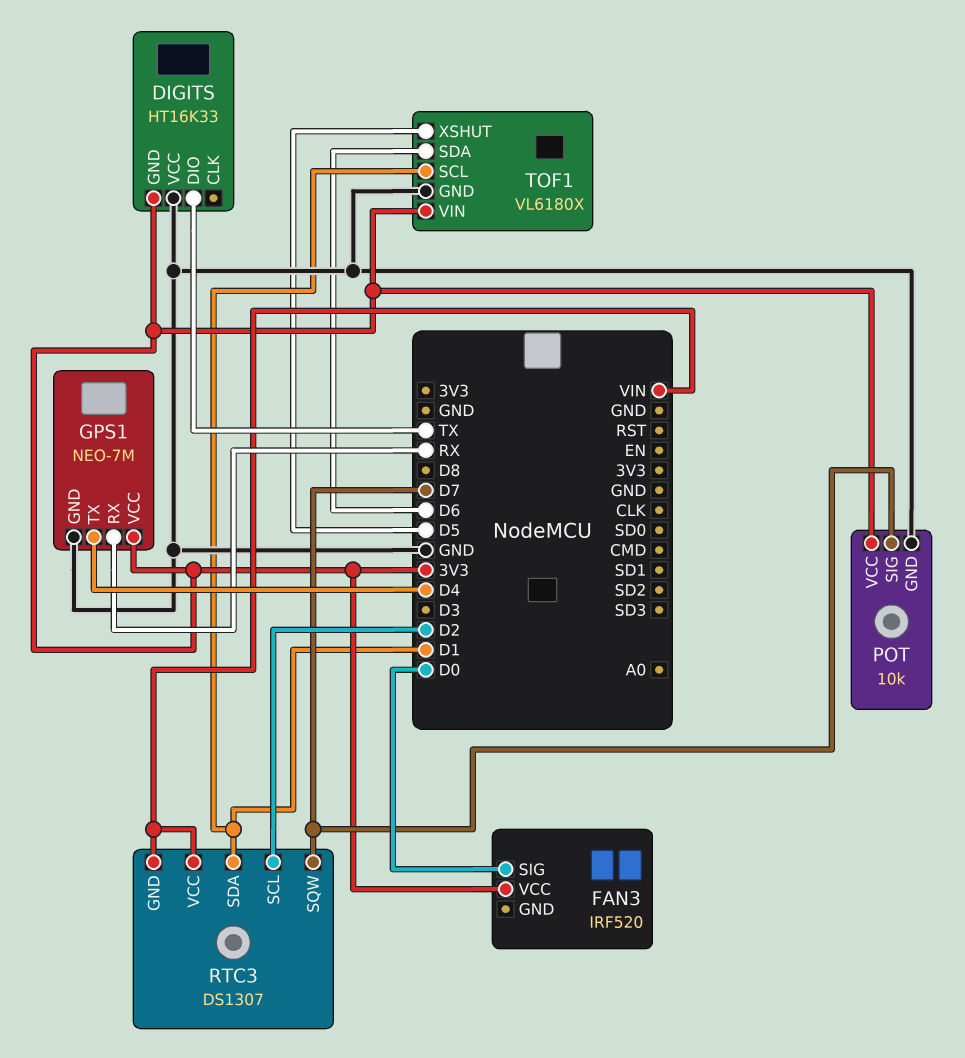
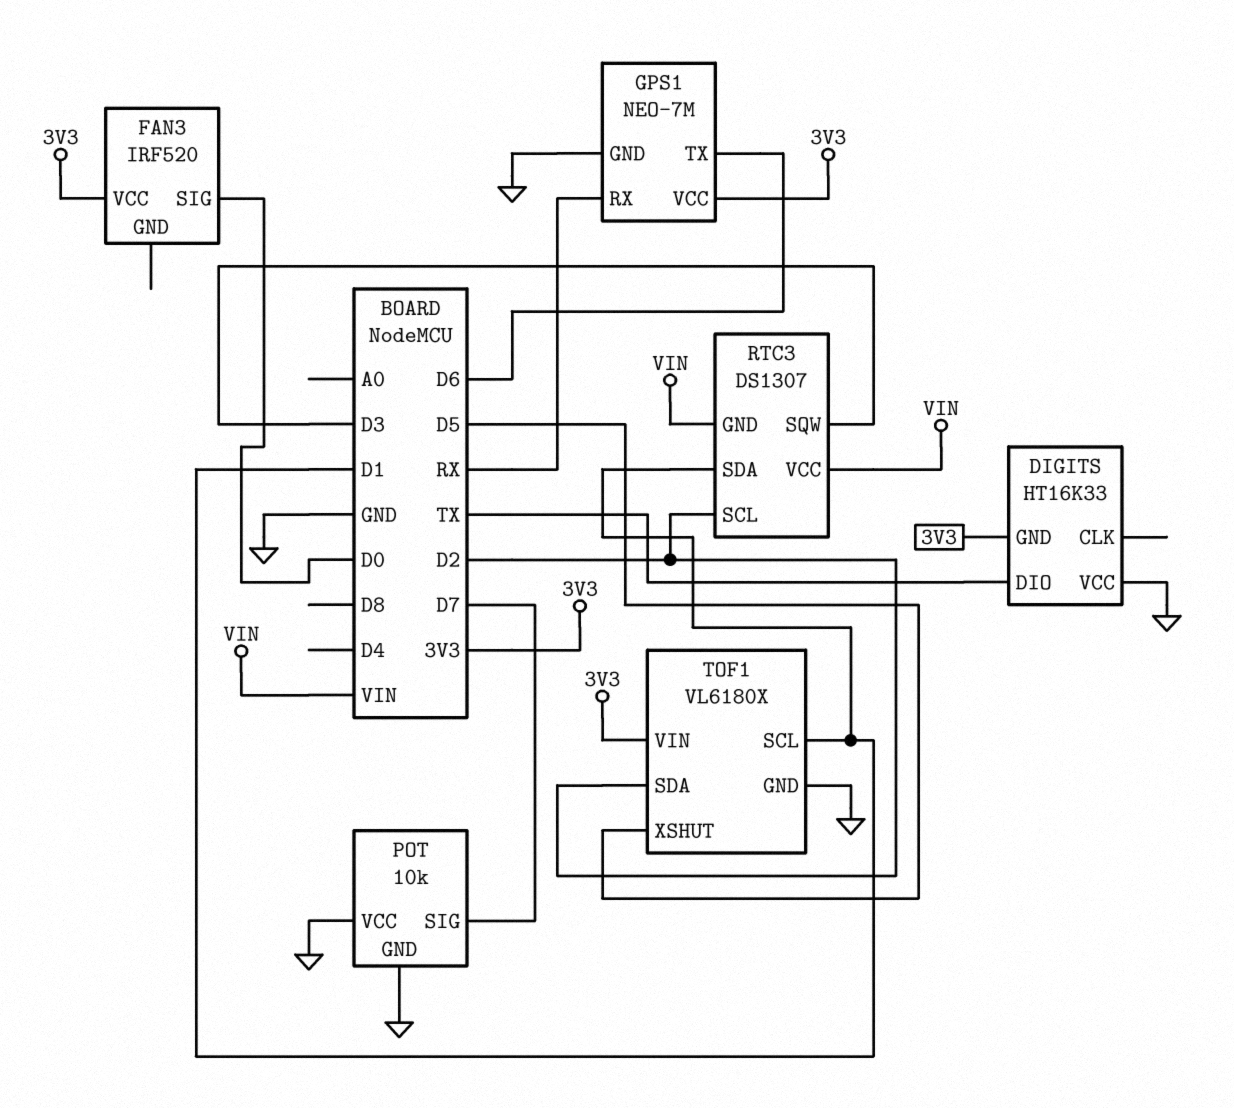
GPS1 pin TX: D4 -> D6
POT pin VCC: 3V3 -> GND
RTC3 pin SQW: D7 -> D3
TOF1 pin SDA: D6 -> D2

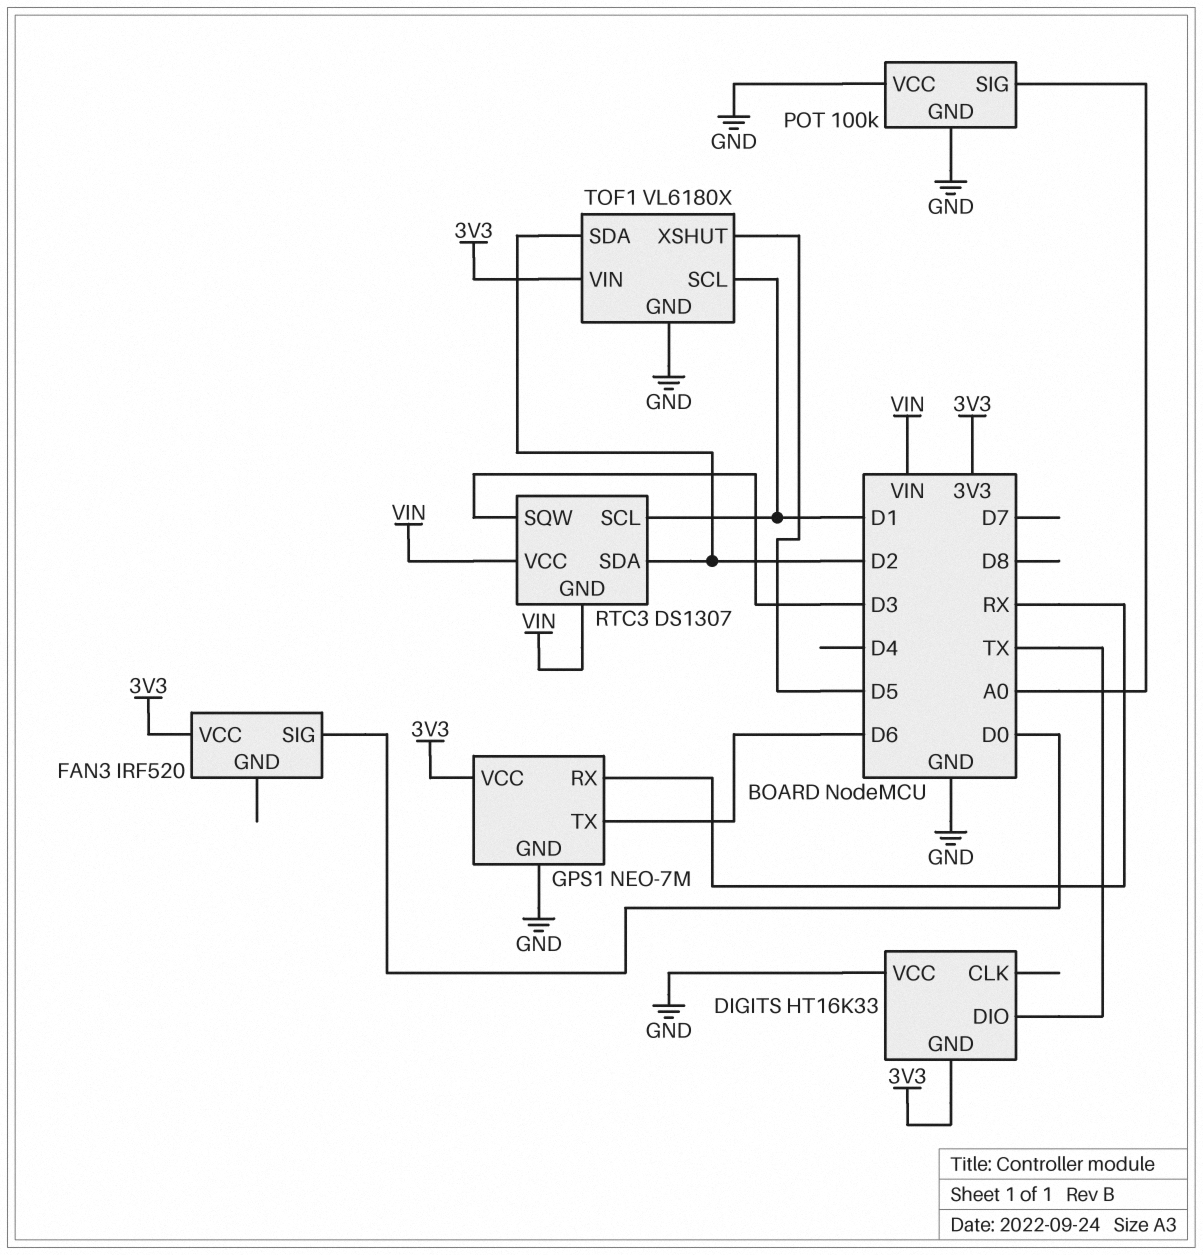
POT: 10k -> 100k
POT pin SIG: D7 -> A0
RTC3 pin SCL: D2 -> D1
RTC3 pin SDA: D1 -> D2

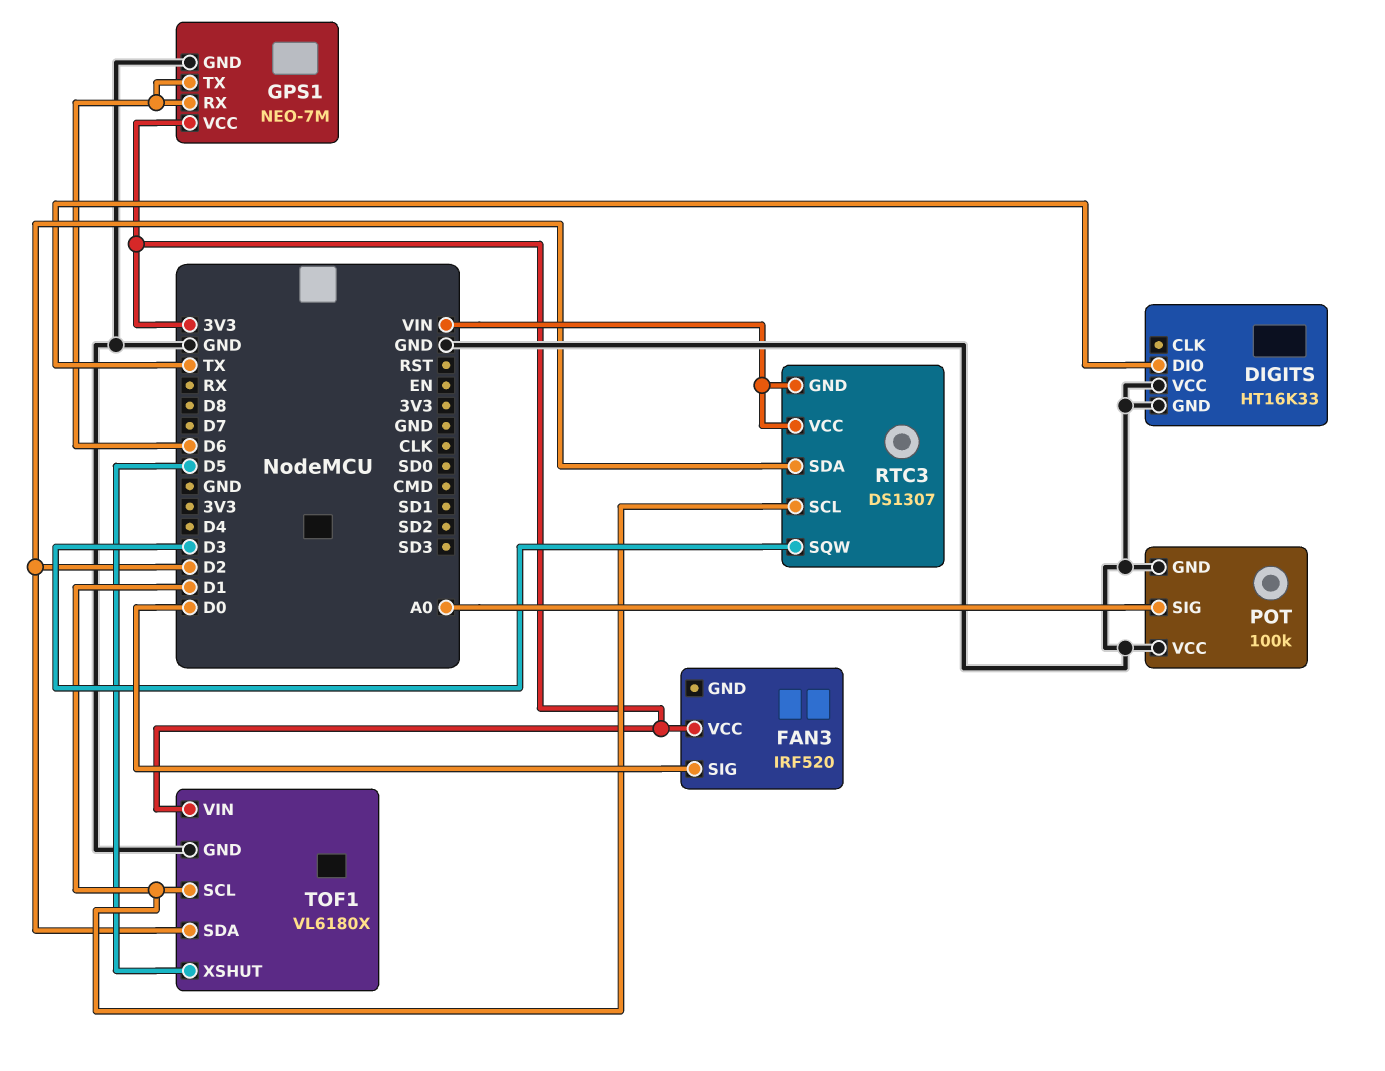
DIGITS pin GND: 3V3 -> GND
GPS1 pin RX: RX -> D6

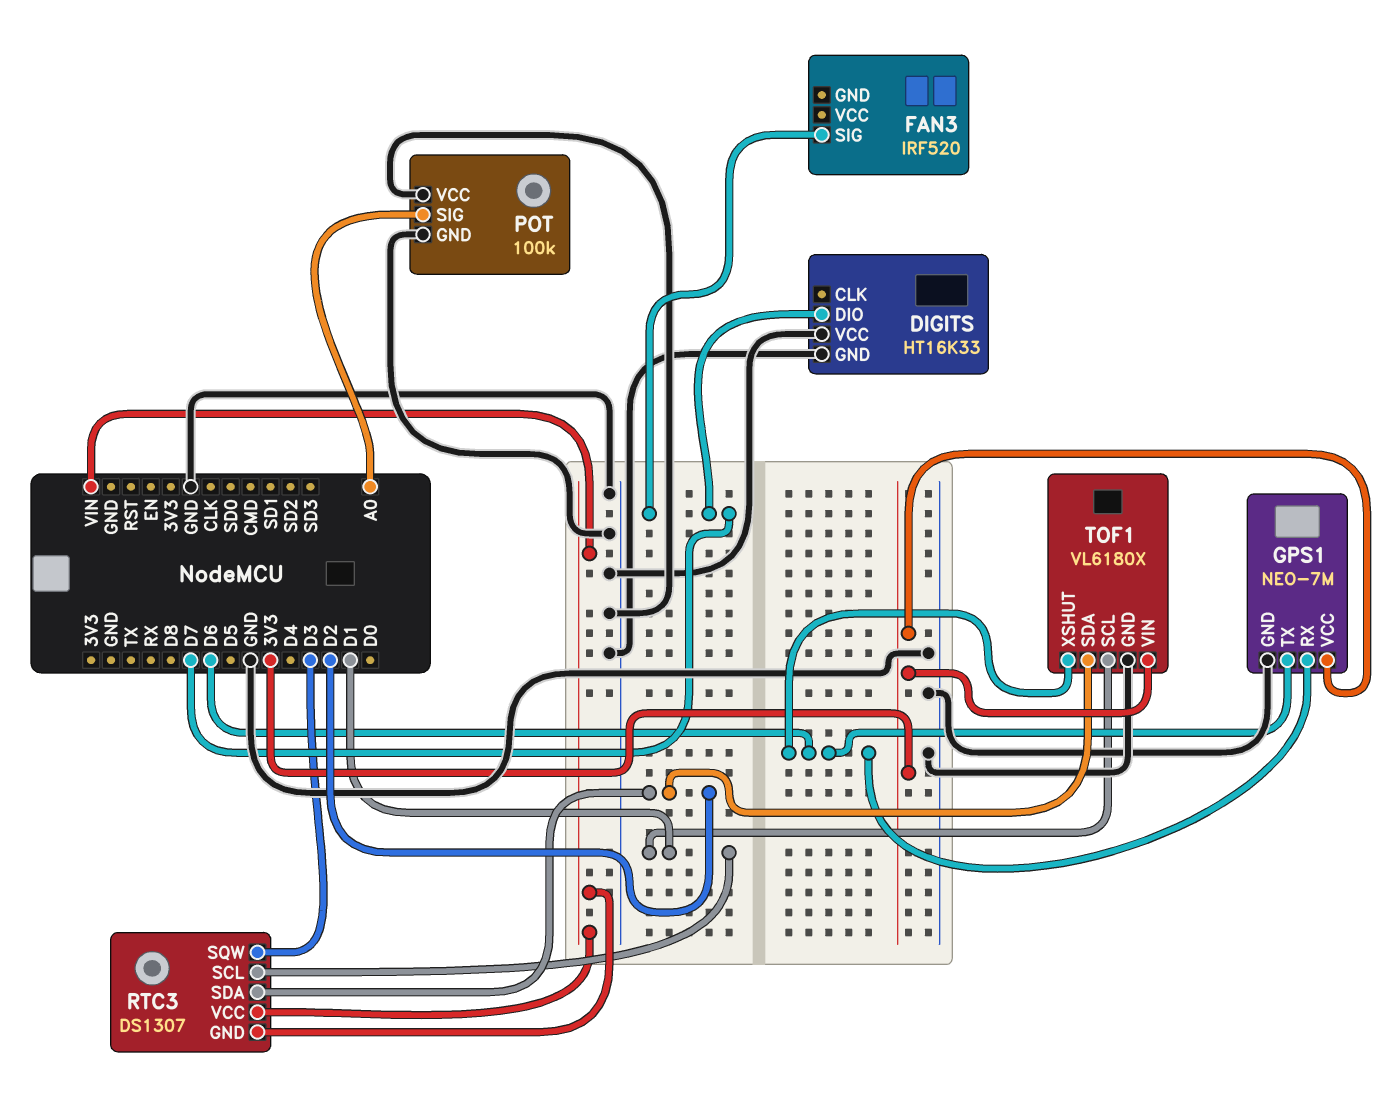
DIGITS pin DIO: TX -> D7
FAN3 pin SIG: D0 -> D7
FAN3 pin VCC: 3V3 -> none
TOF1 pin XSHUT: D5 -> D6

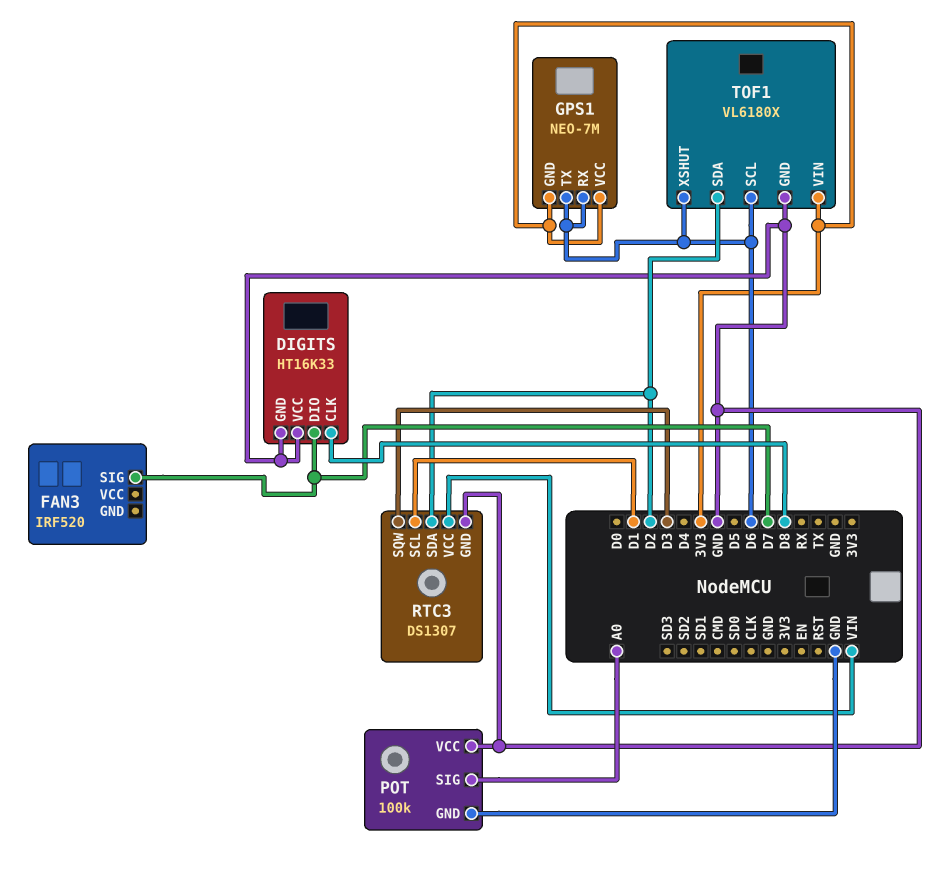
DIGITS pin CLK: none -> D8
GPS1 pin GND: GND -> 3V3
RTC3 pin GND: VIN -> GND
TOF1 pin SCL: D1 -> D6

